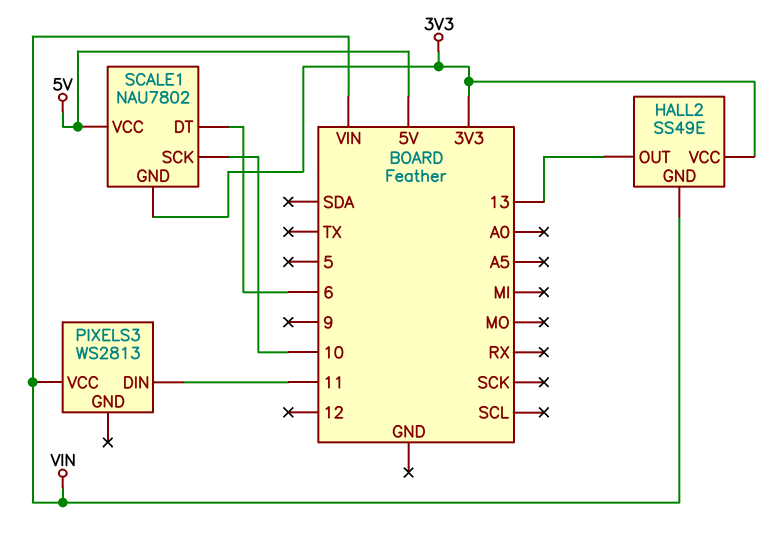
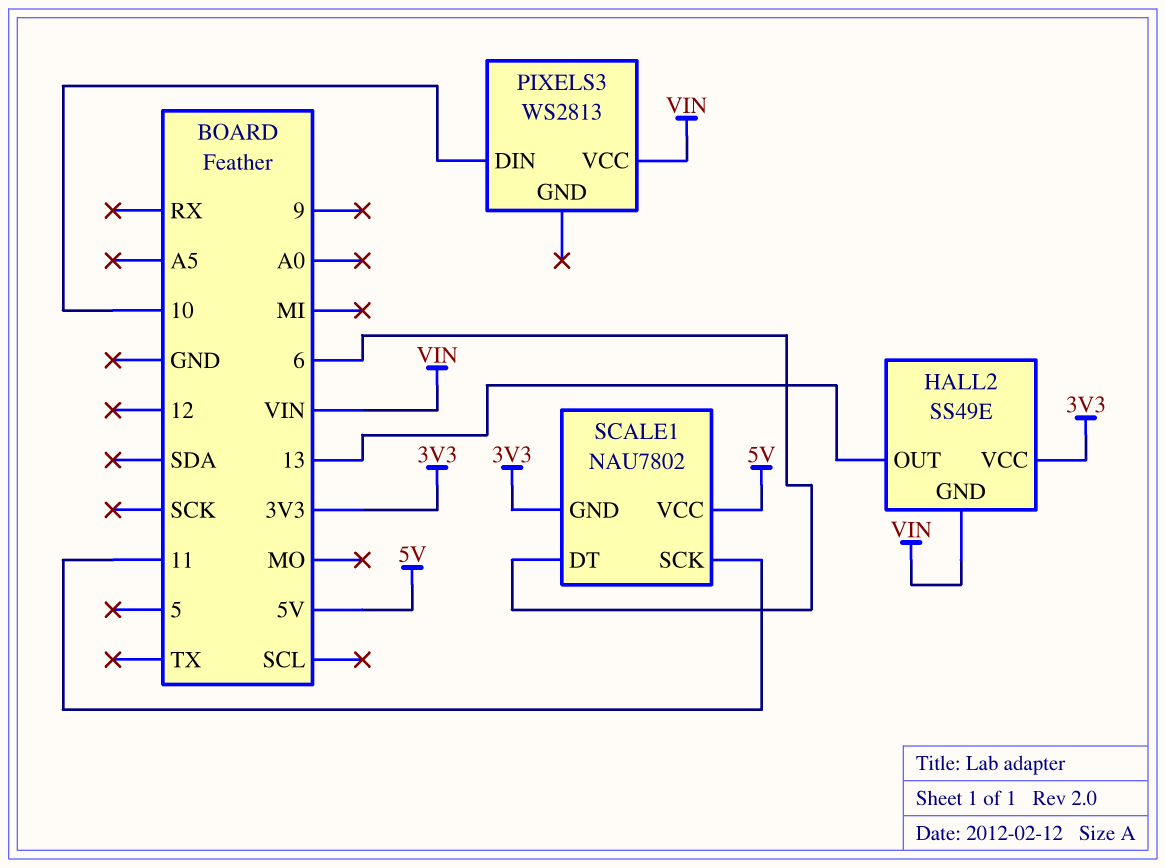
PIXELS3 pin DIN: 11 -> 10
SCALE1 pin SCK: 10 -> 11

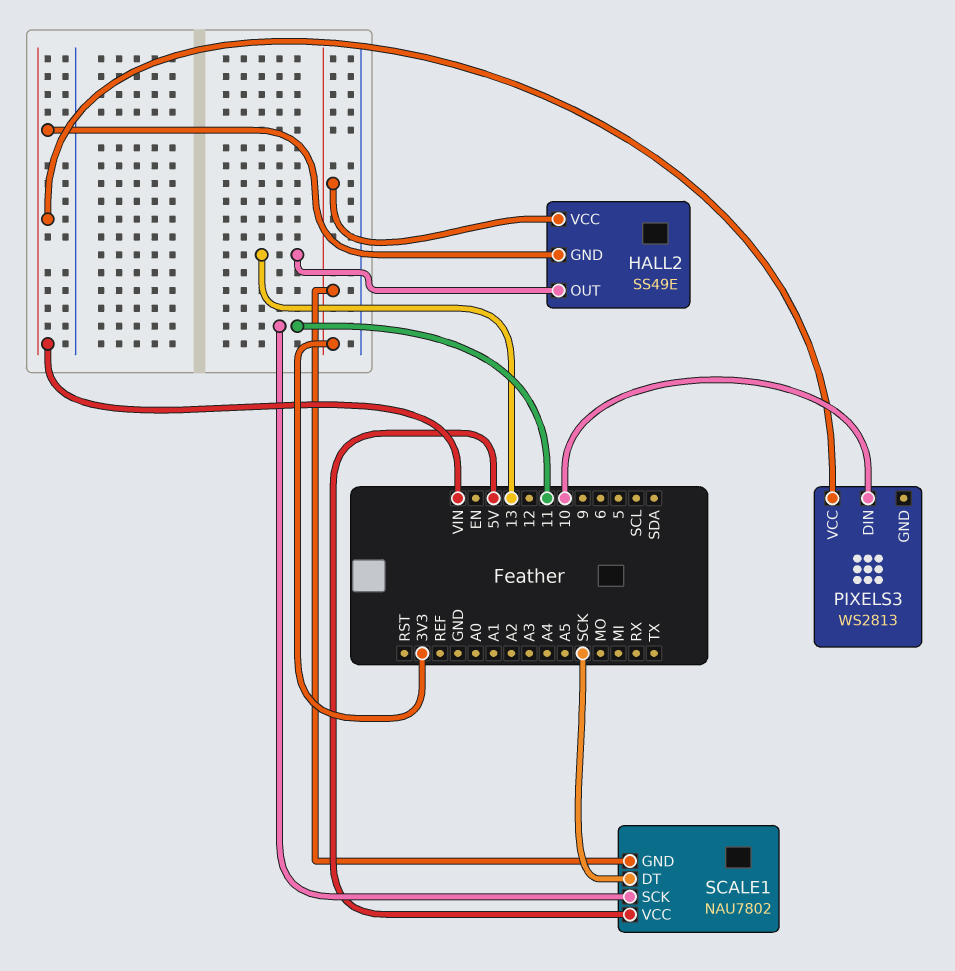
SCALE1 pin DT: 6 -> SCK

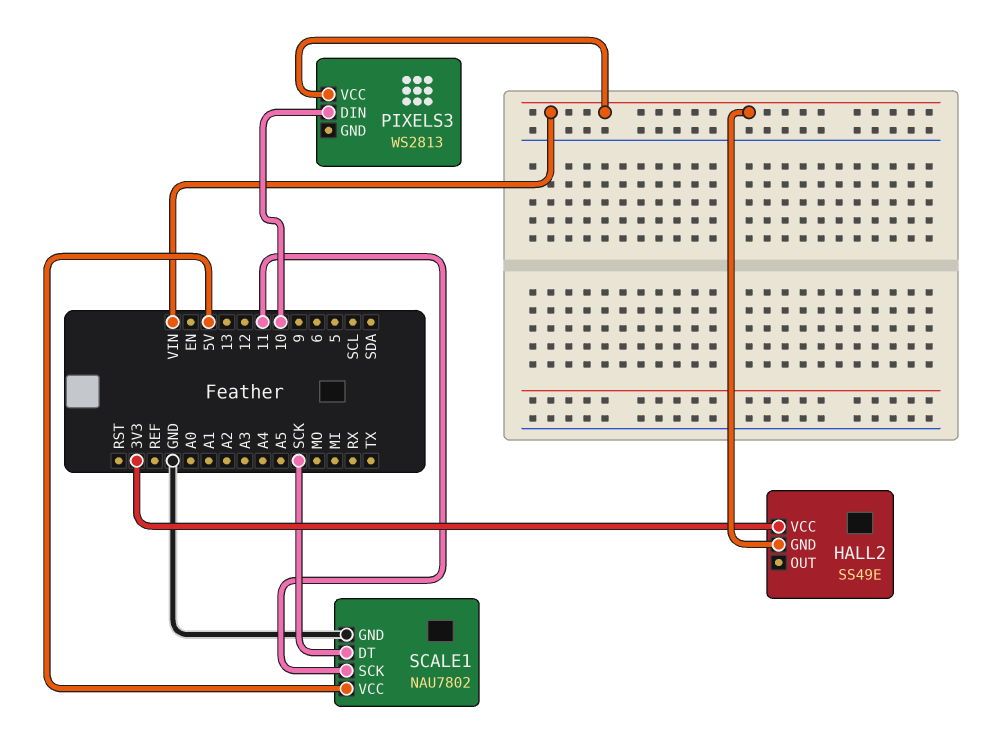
HALL2 pin OUT: 13 -> none
SCALE1 pin GND: 3V3 -> GND

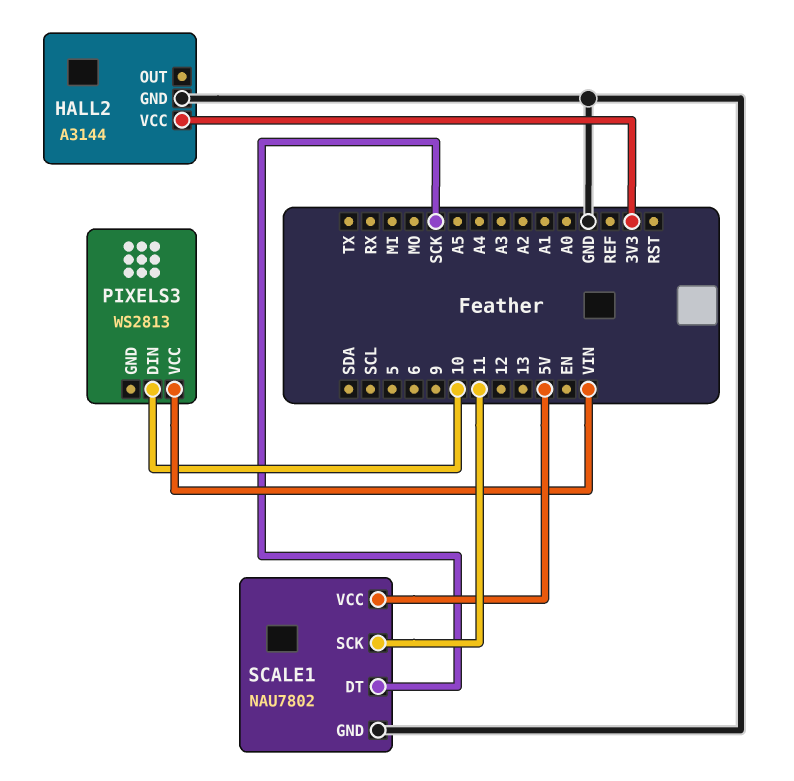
HALL2: SS49E -> A3144
HALL2 pin GND: VIN -> GND

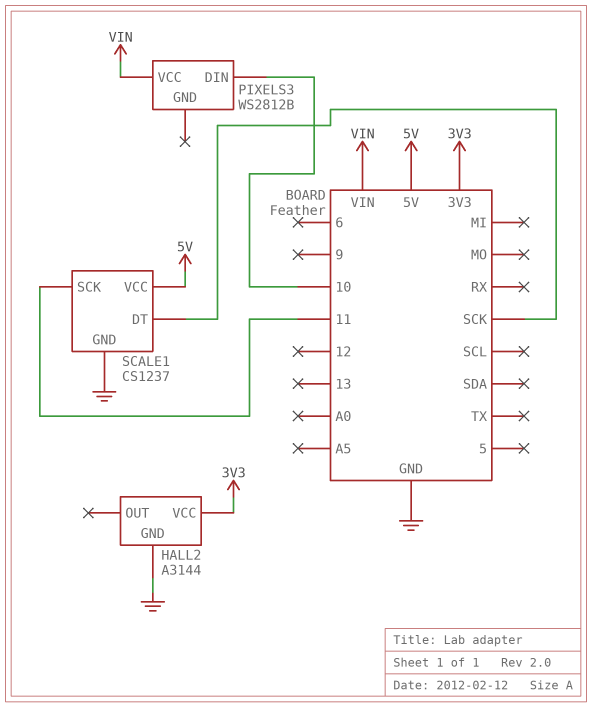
PIXELS3: WS2813 -> WS2812B
SCALE1: NAU7802 -> CS1237

